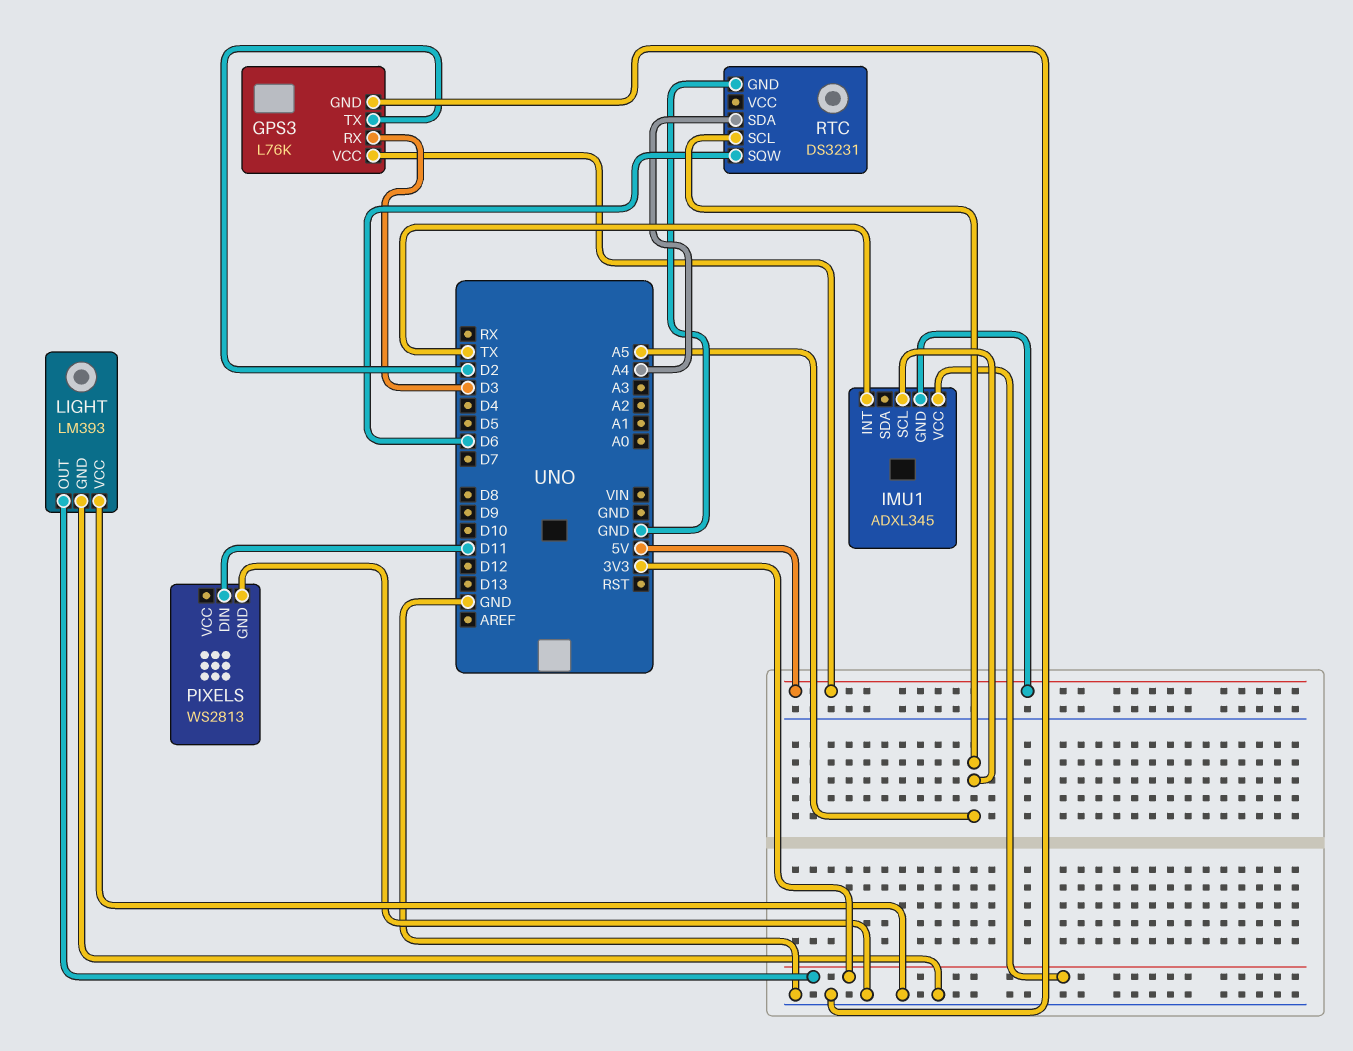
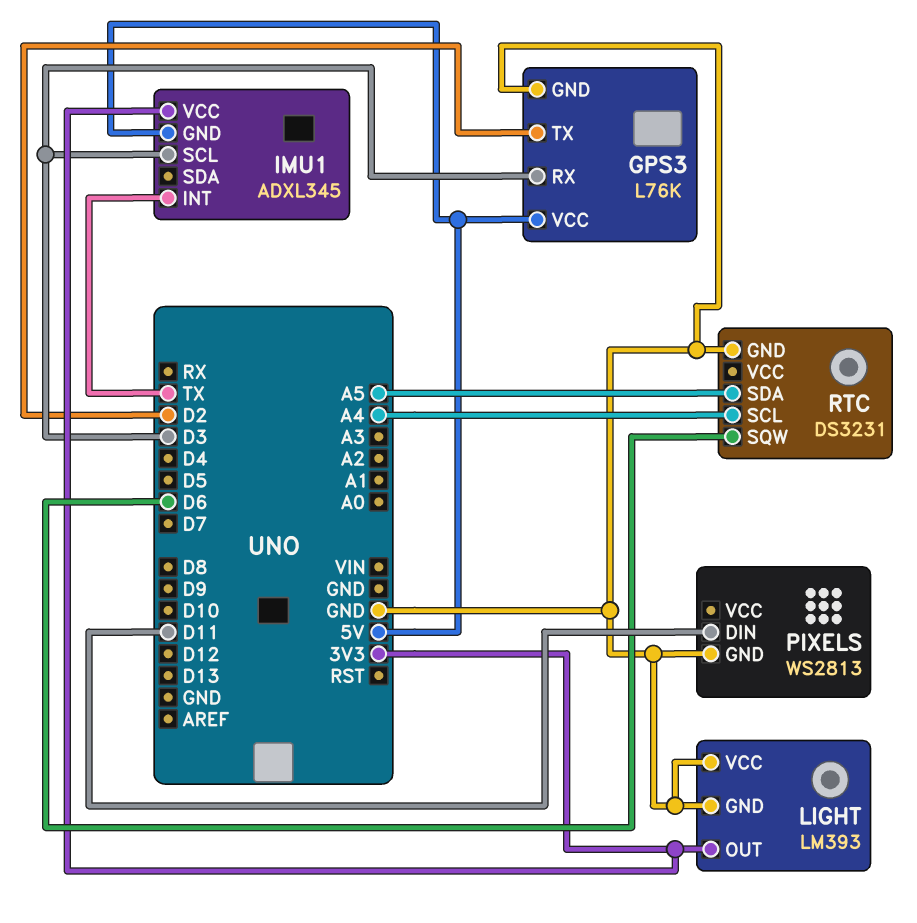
IMU1 pin SCL: A5 -> D3
RTC pin SCL: A5 -> A4
RTC pin SDA: A4 -> A5

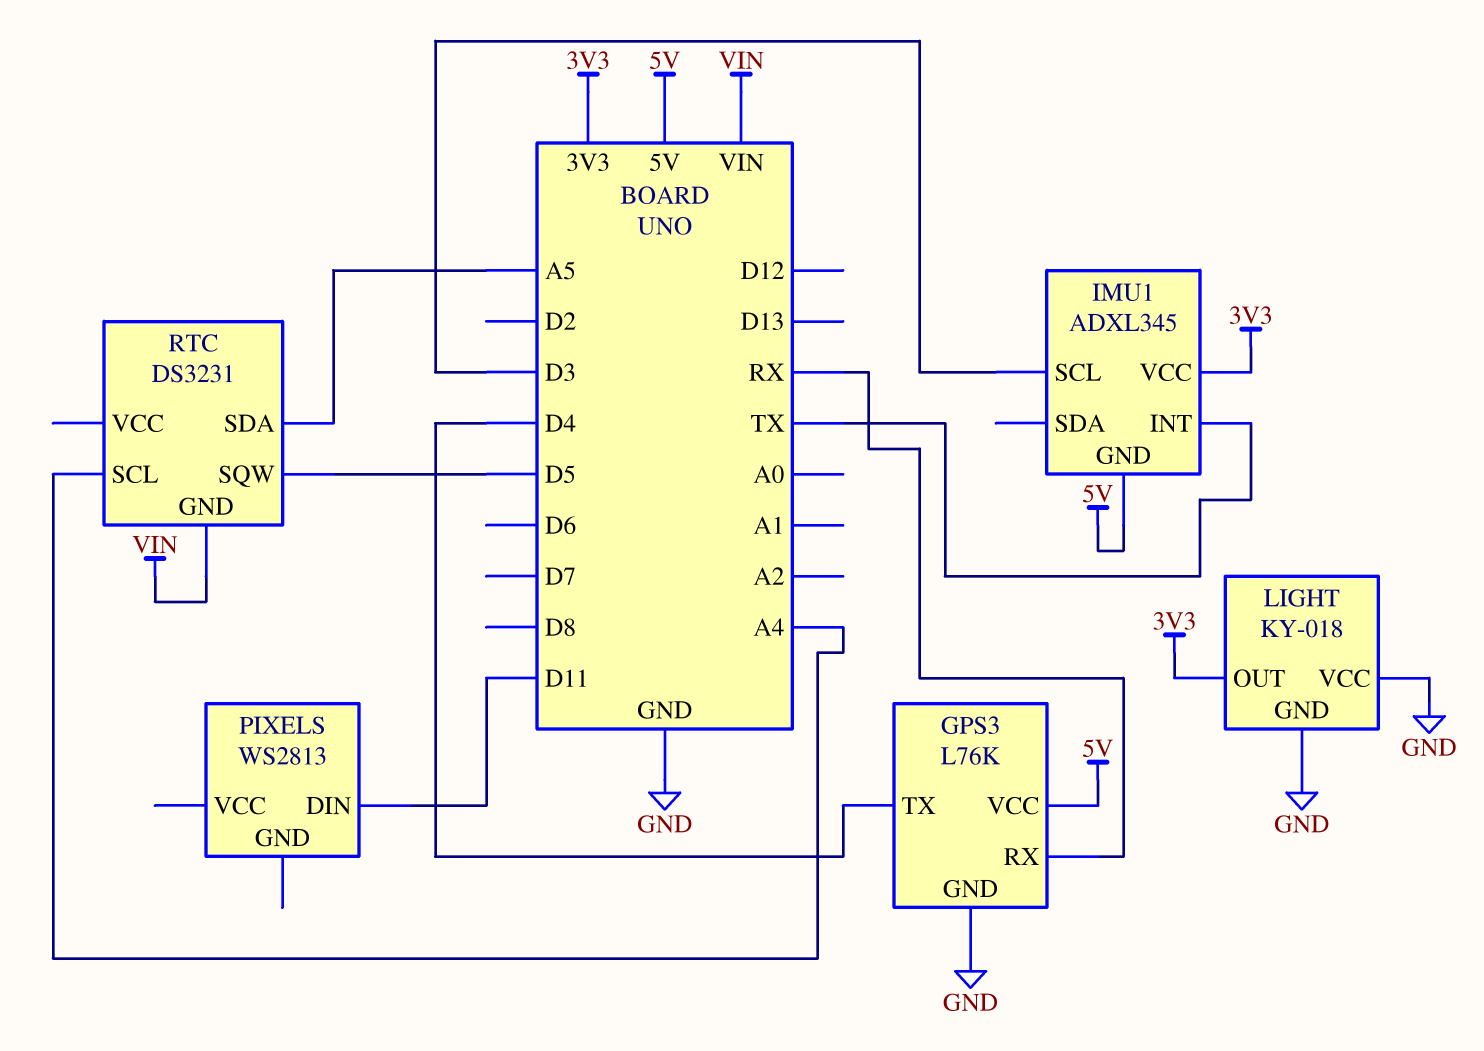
GPS3 pin RX: D3 -> RX
GPS3 pin TX: D2 -> D4
LIGHT: LM393 -> KY-018
PIXELS pin GND: GND -> none
RTC pin GND: GND -> VIN
RTC pin SQW: D6 -> D5

